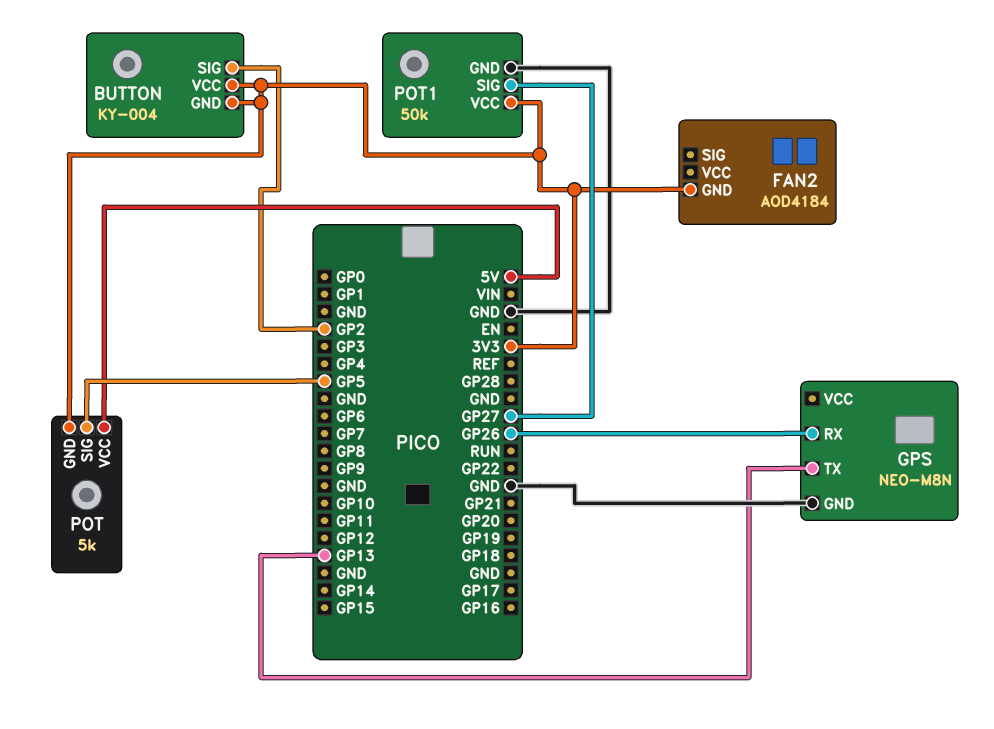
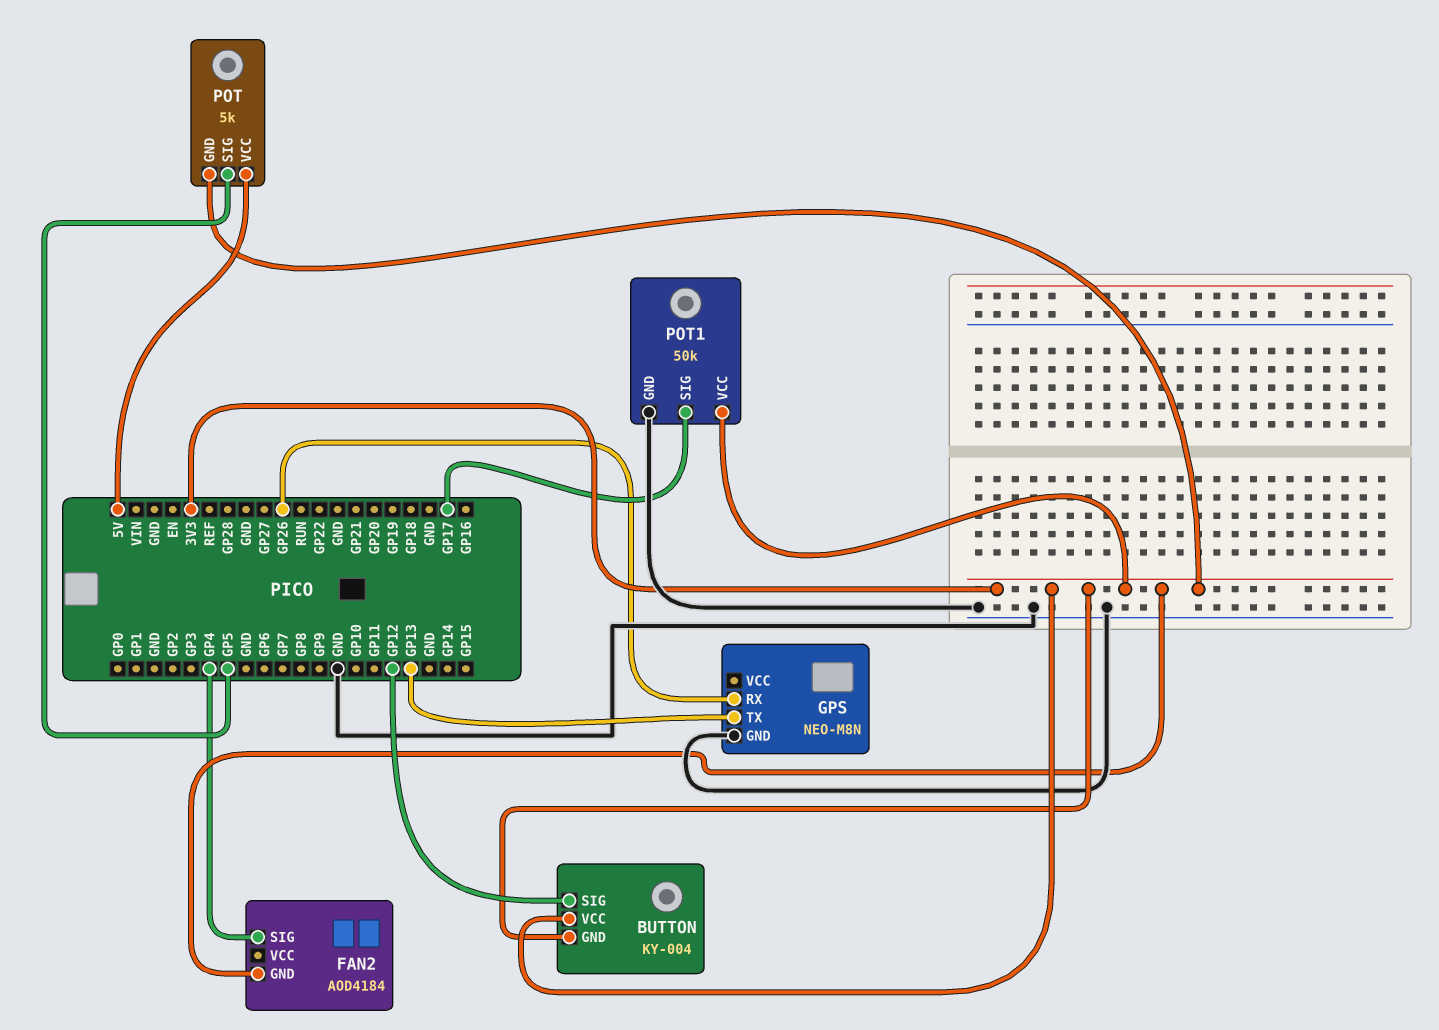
BUTTON pin SIG: GP2 -> GP12
FAN2 pin SIG: none -> GP4
POT1 pin SIG: GP27 -> GP17

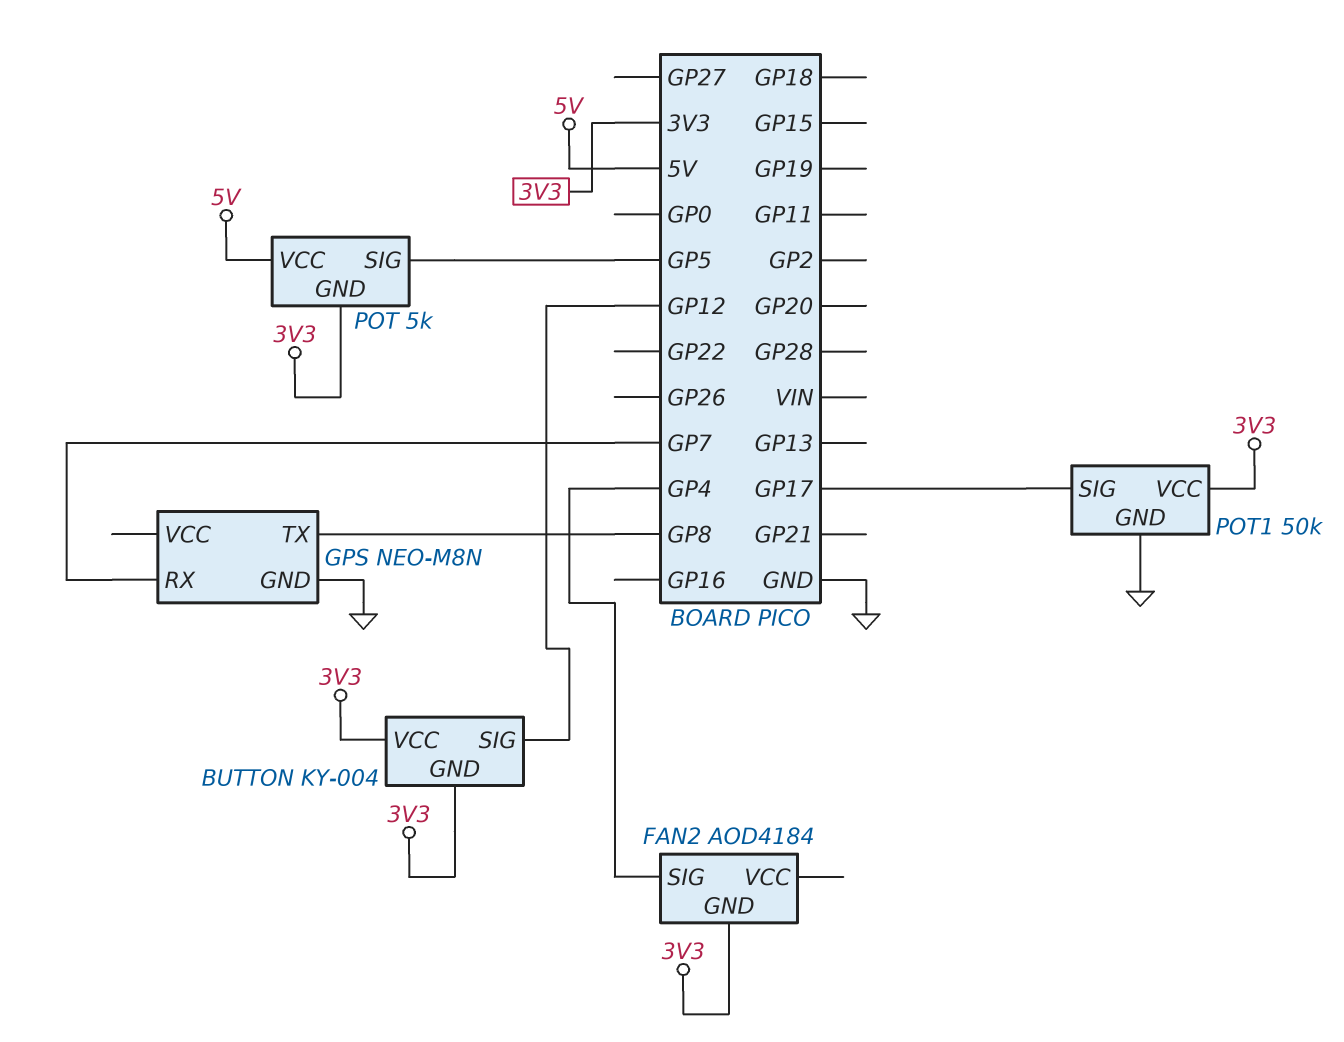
GPS pin RX: GP26 -> GP7
GPS pin TX: GP13 -> GP8

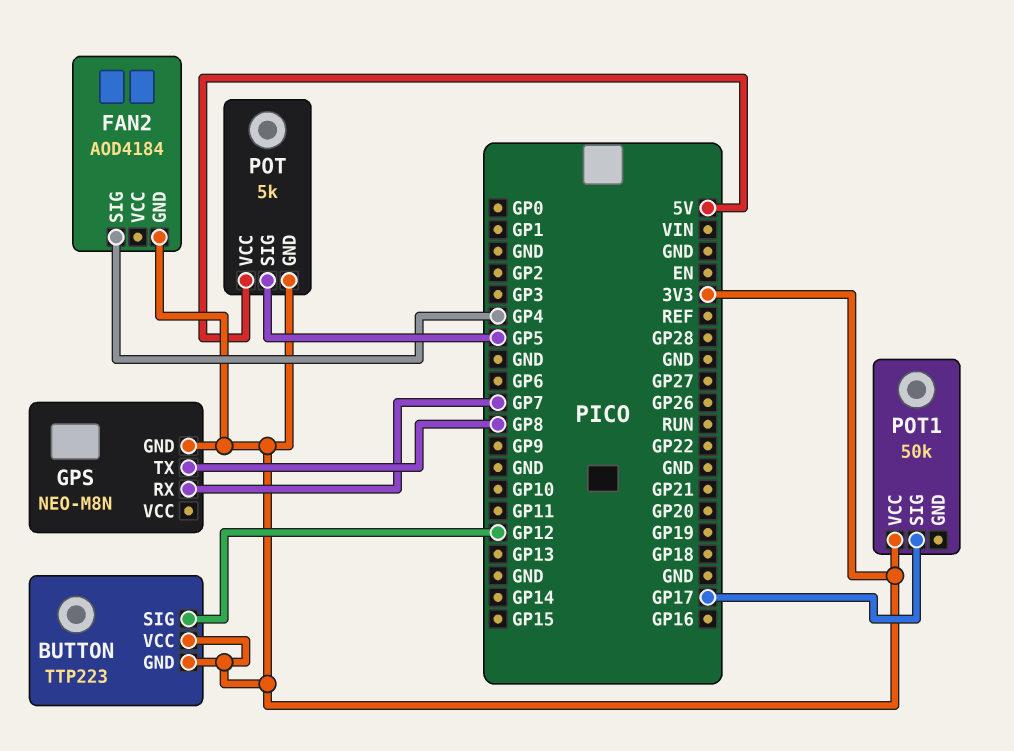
BUTTON: KY-004 -> TTP223
GPS pin GND: GND -> 3V3
POT1 pin GND: GND -> none

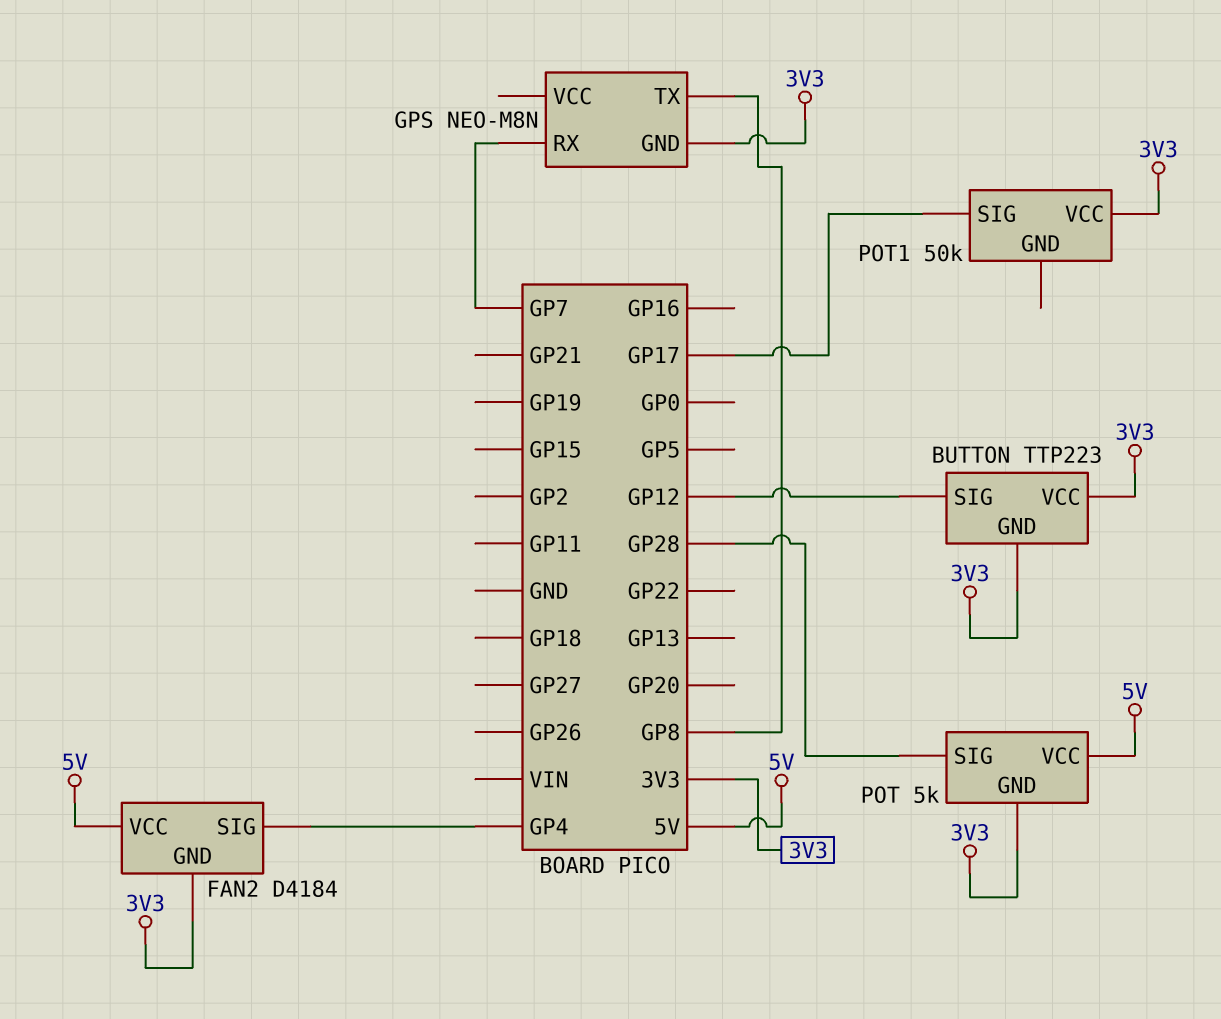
FAN2: AOD4184 -> D4184
FAN2 pin VCC: none -> 5V
POT pin SIG: GP5 -> GP28

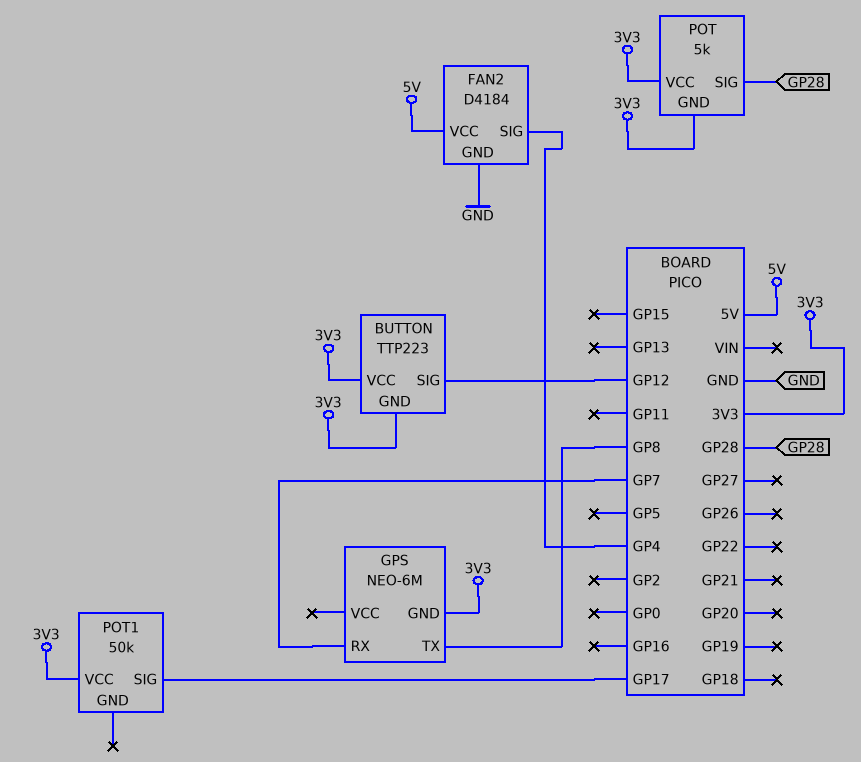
FAN2 pin GND: 3V3 -> GND
GPS: NEO-M8N -> NEO-6M
POT pin VCC: 5V -> 3V3

